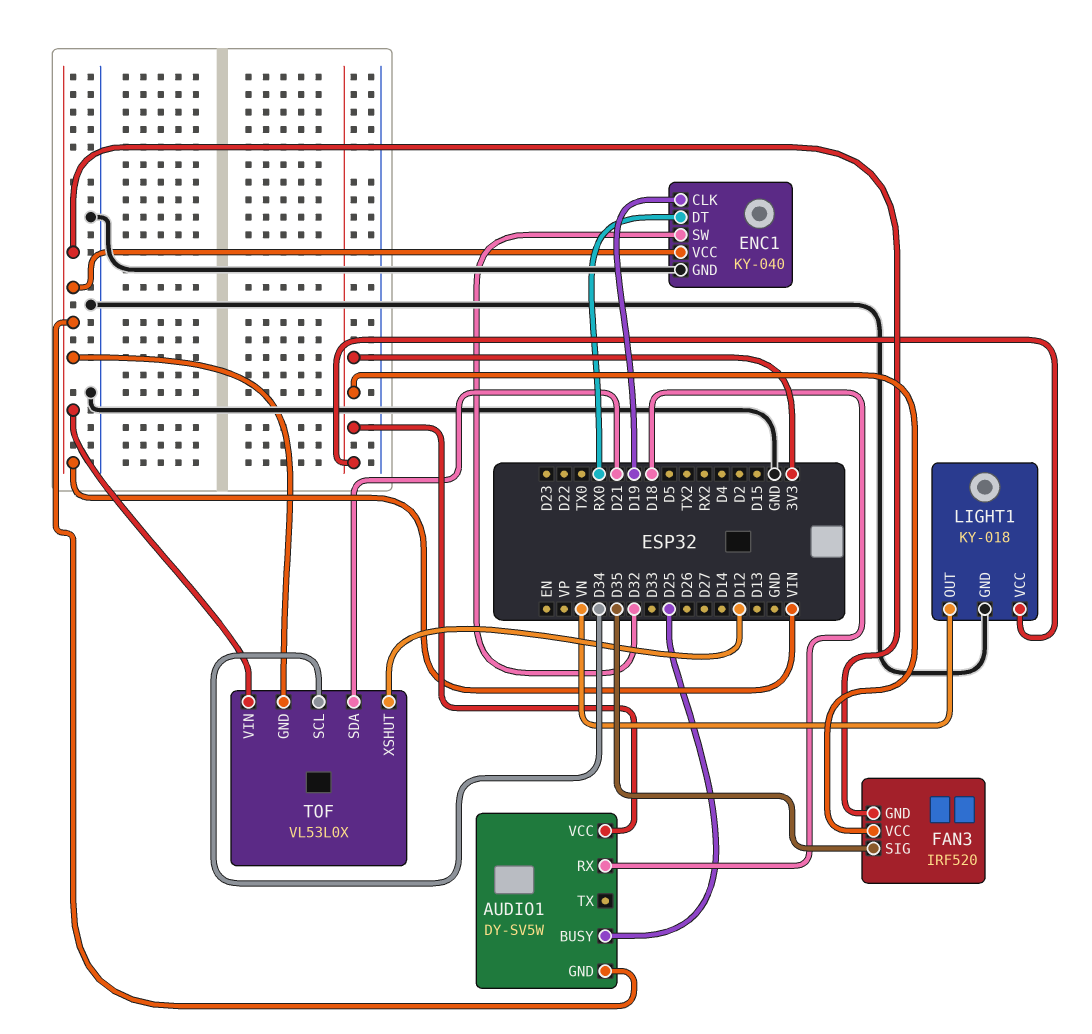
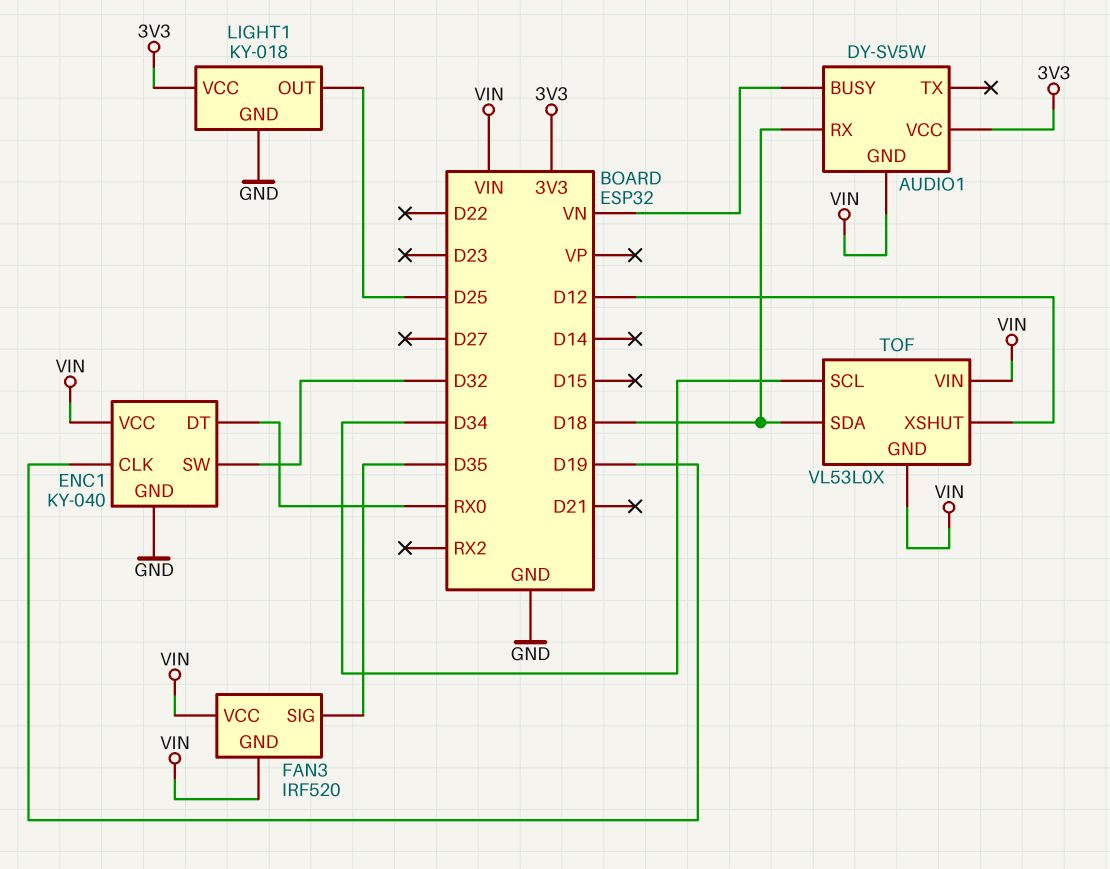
AUDIO1 pin BUSY: D25 -> VN
FAN3 pin VCC: 3V3 -> VIN
LIGHT1 pin OUT: VN -> D25
TOF pin SDA: D21 -> D18

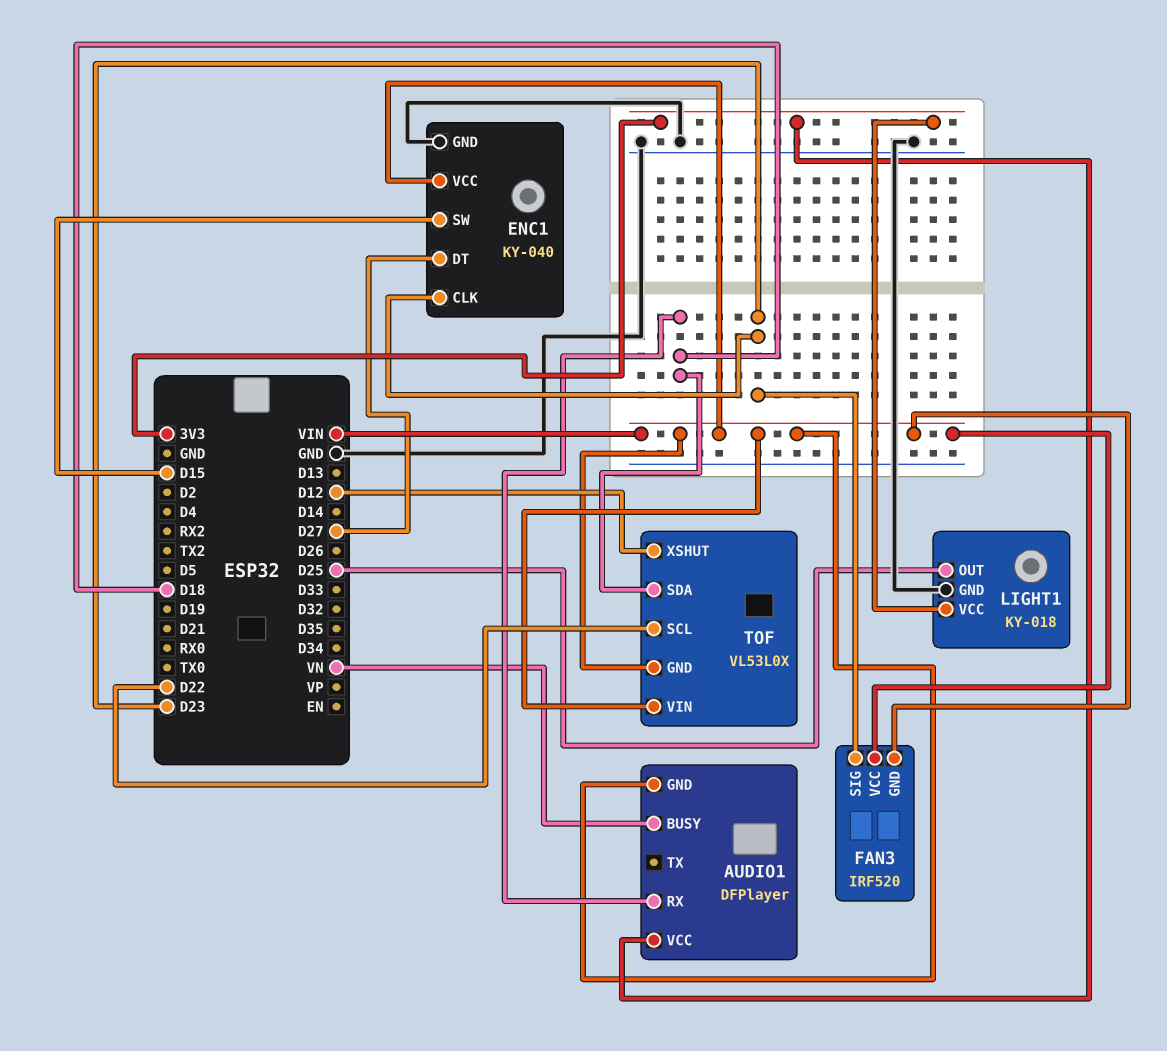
AUDIO1: DY-SV5W -> DFPlayer
ENC1 pin CLK: D19 -> D23
ENC1 pin DT: RX0 -> D27
ENC1 pin SW: D32 -> D15
FAN3 pin SIG: D35 -> D23
TOF pin SCL: D34 -> D22

